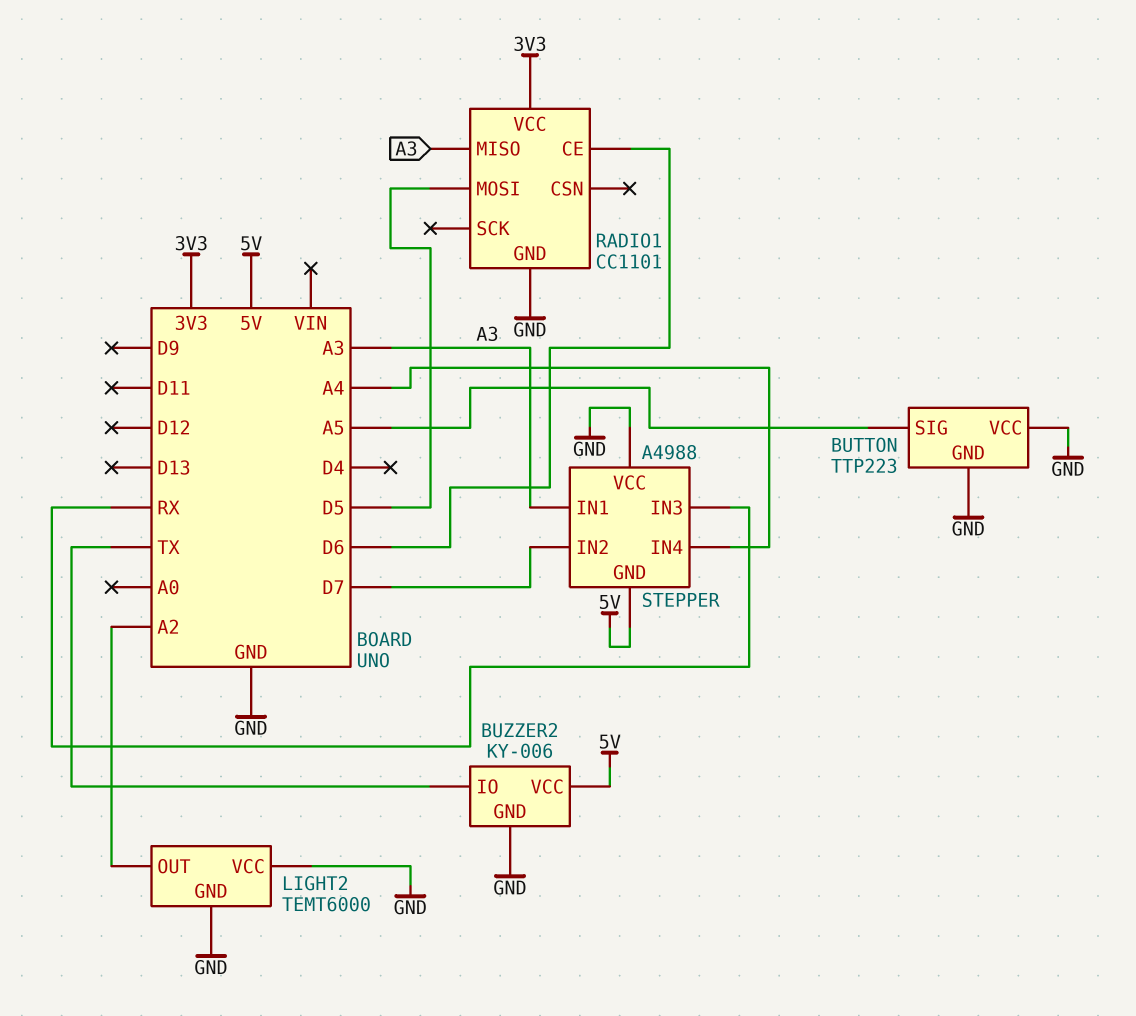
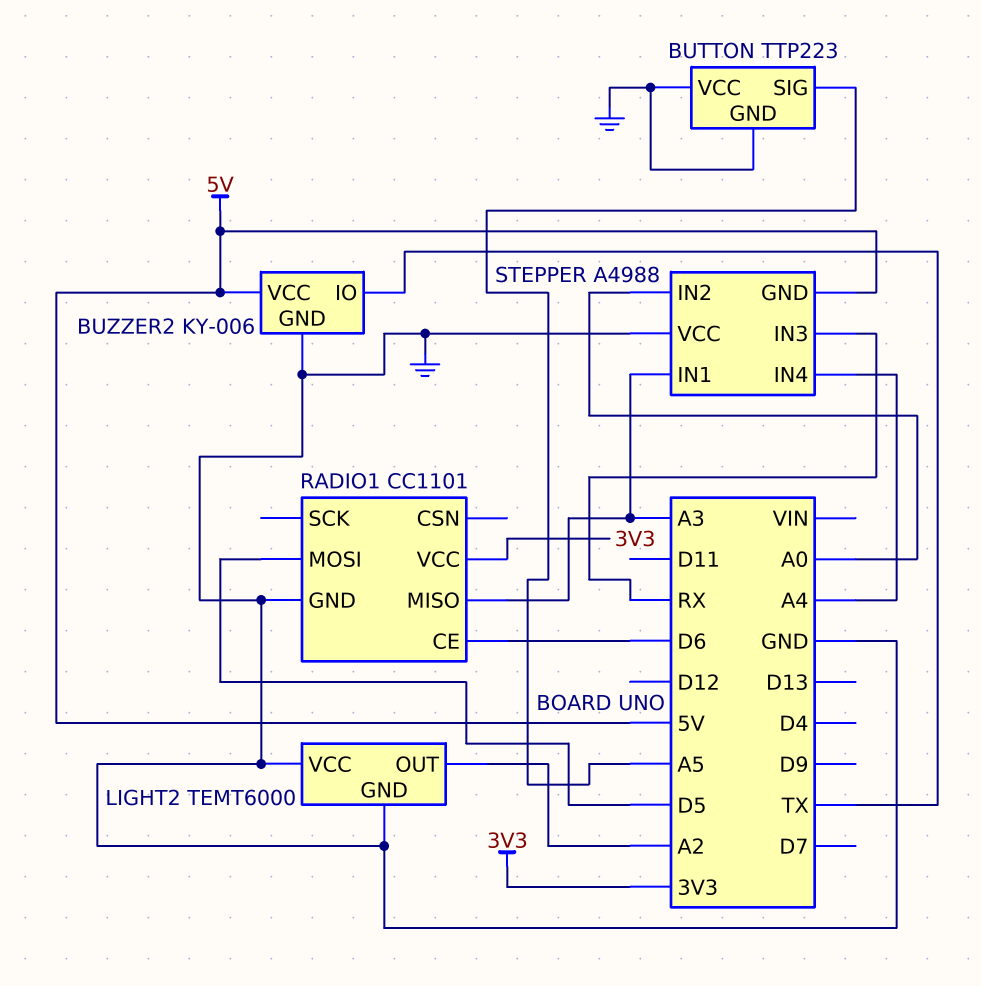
STEPPER pin IN2: D7 -> A0

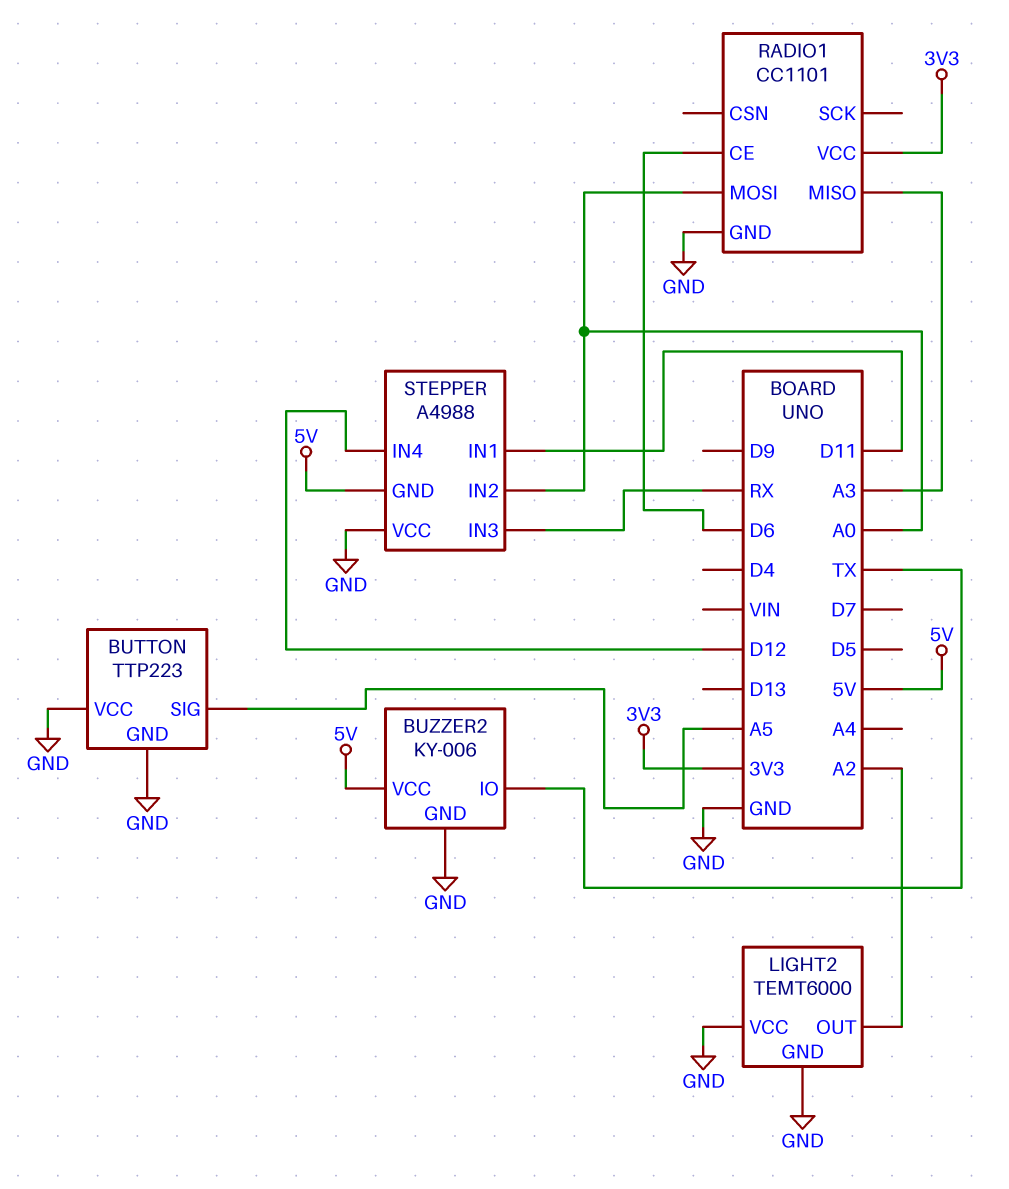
RADIO1 pin MOSI: D5 -> A0
STEPPER pin IN1: A3 -> D11
STEPPER pin IN4: A4 -> D12

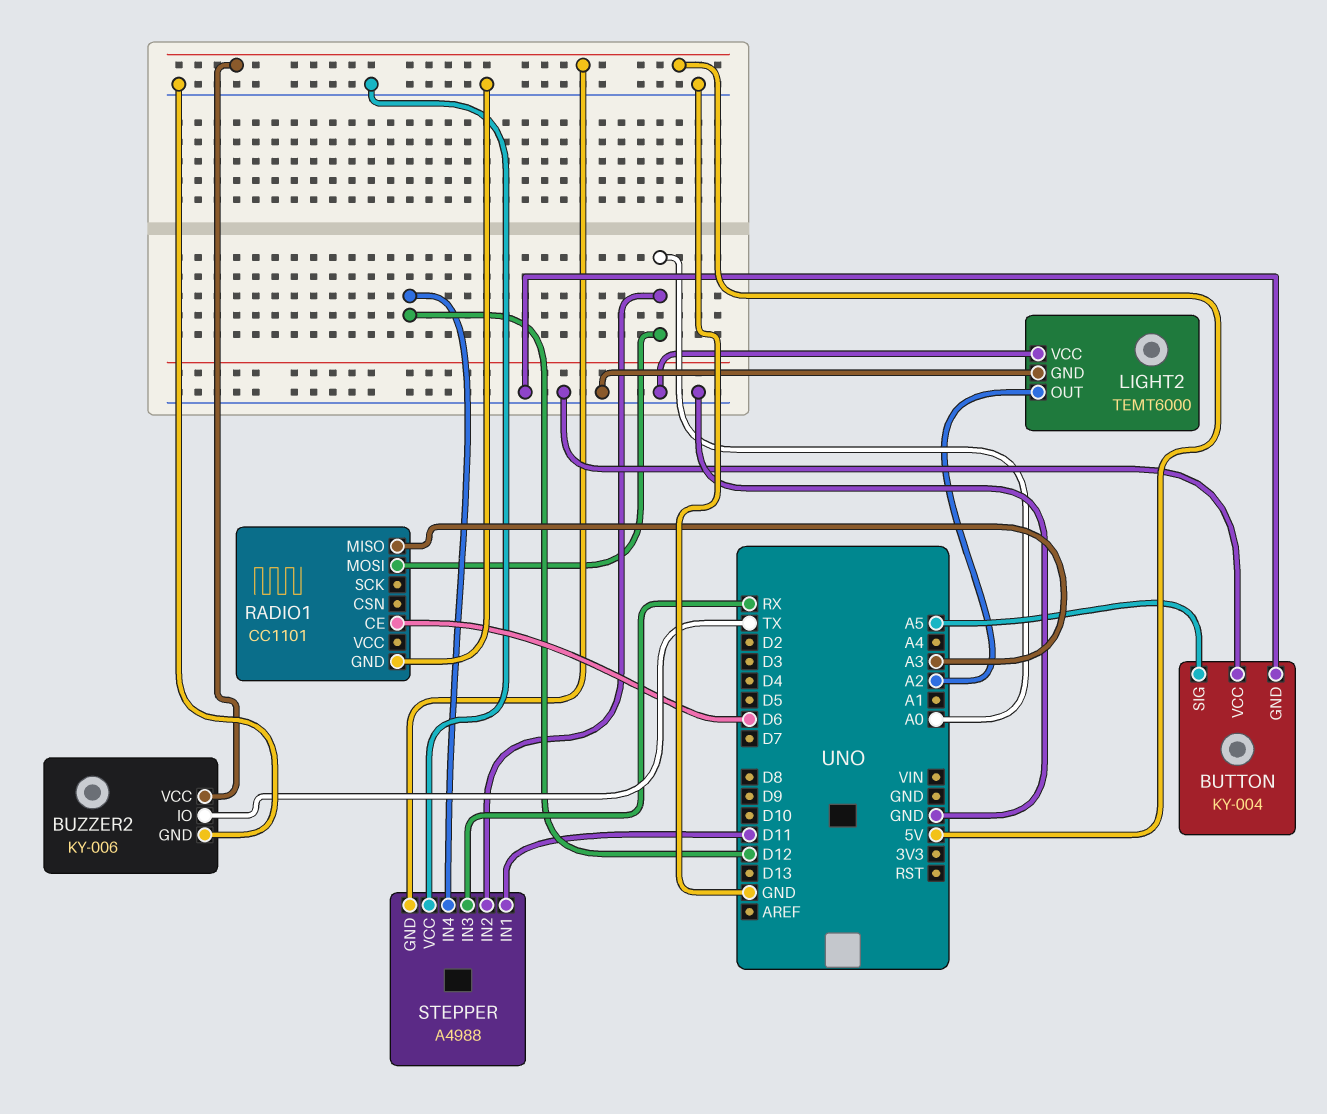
BUTTON: TTP223 -> KY-004
RADIO1 pin VCC: 3V3 -> none

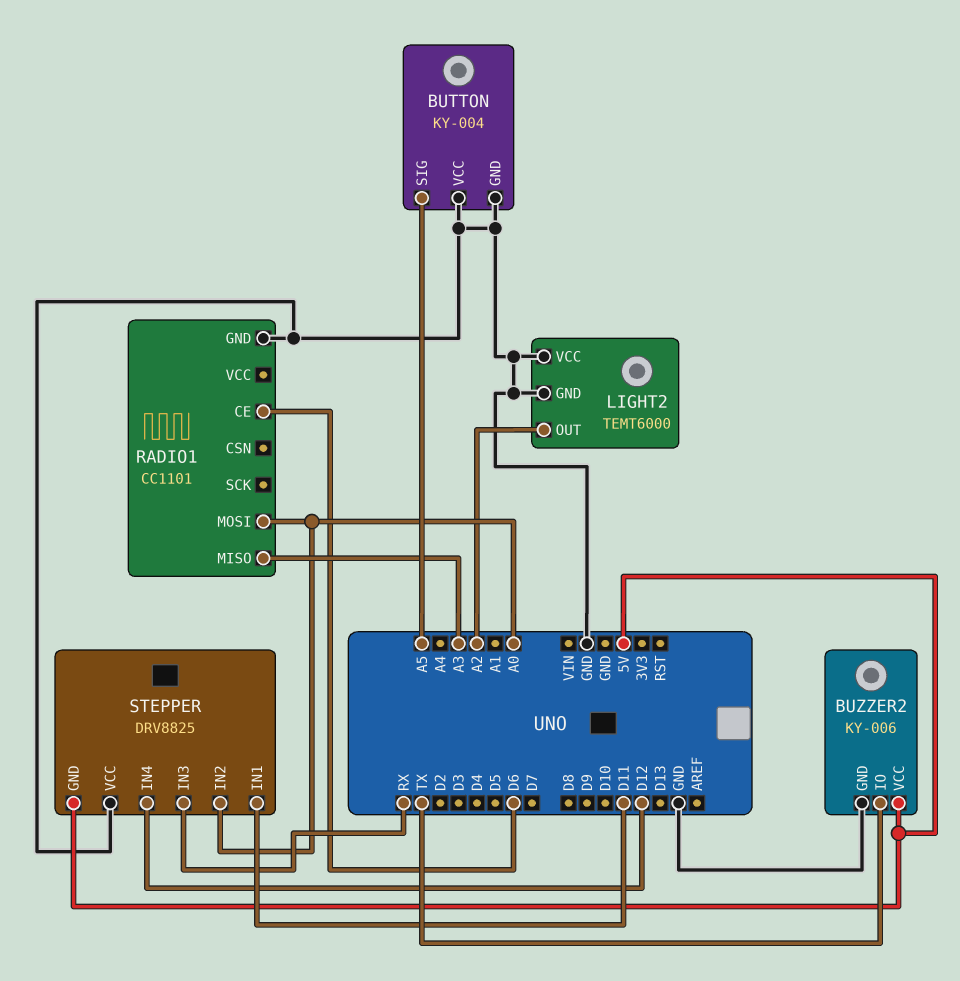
STEPPER: A4988 -> DRV8825

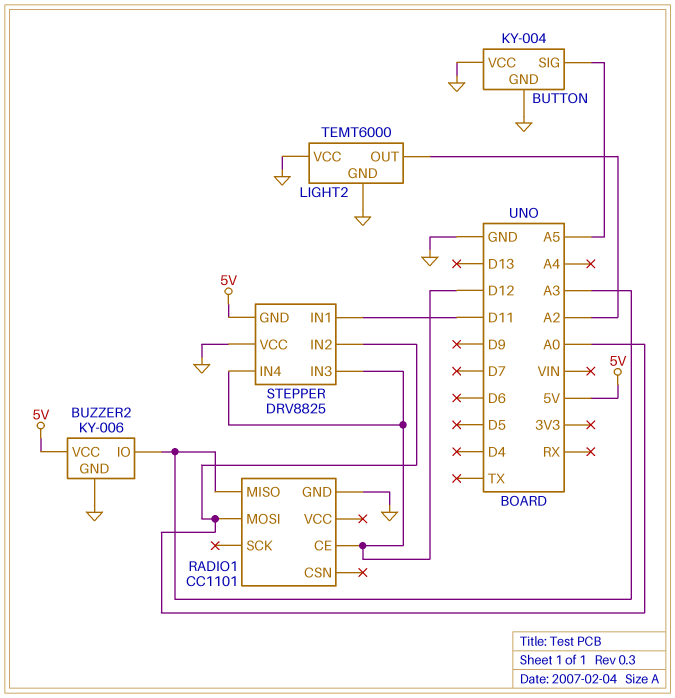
BUZZER2 pin IO: TX -> A3
RADIO1 pin CE: D6 -> D12
STEPPER pin IN3: RX -> D12

